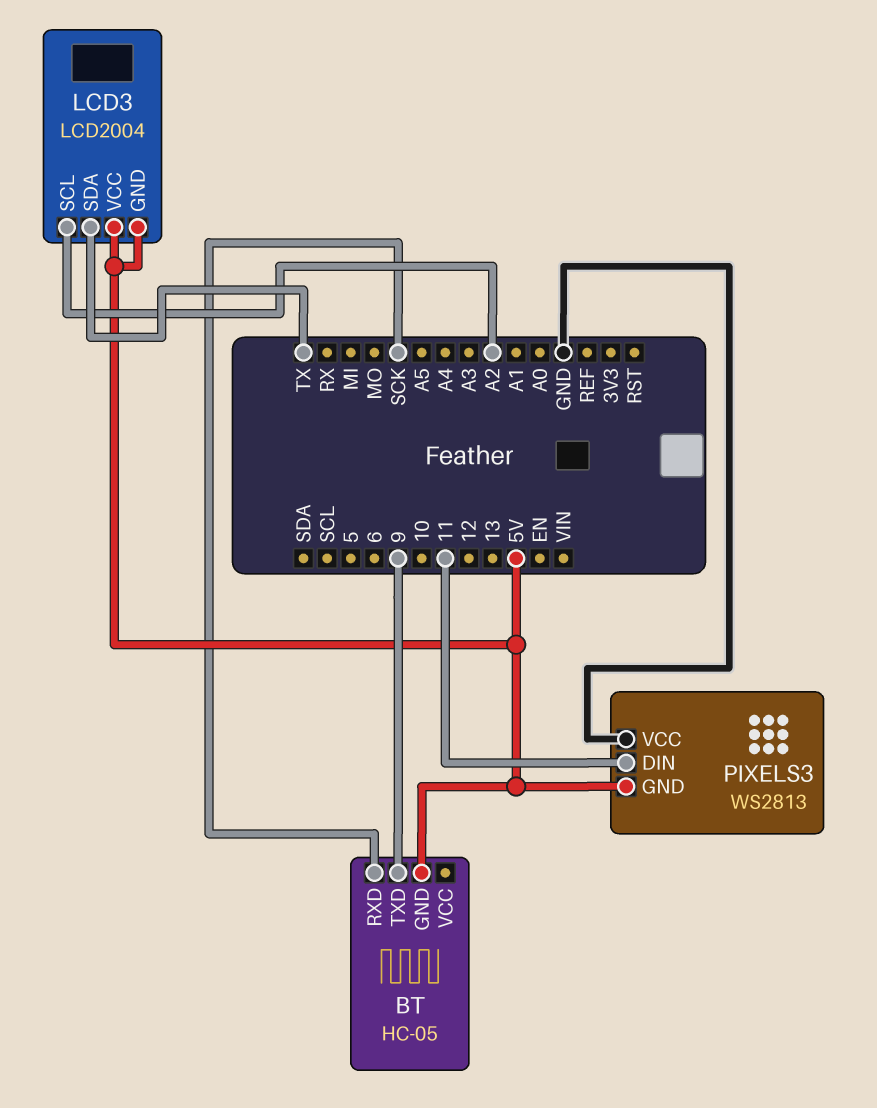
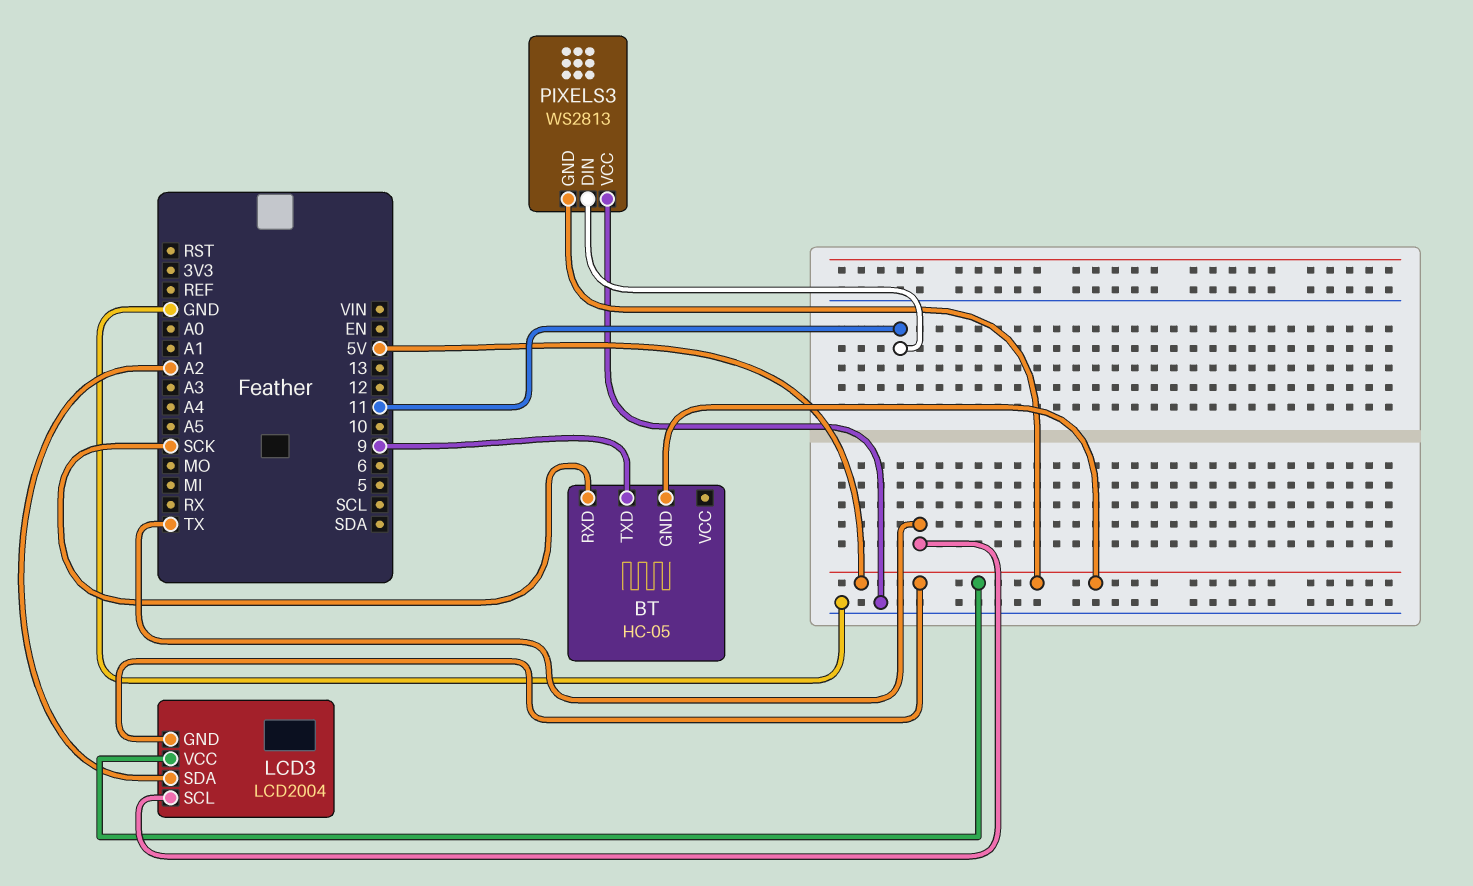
LCD3 pin SCL: A2 -> TX
LCD3 pin SDA: TX -> A2

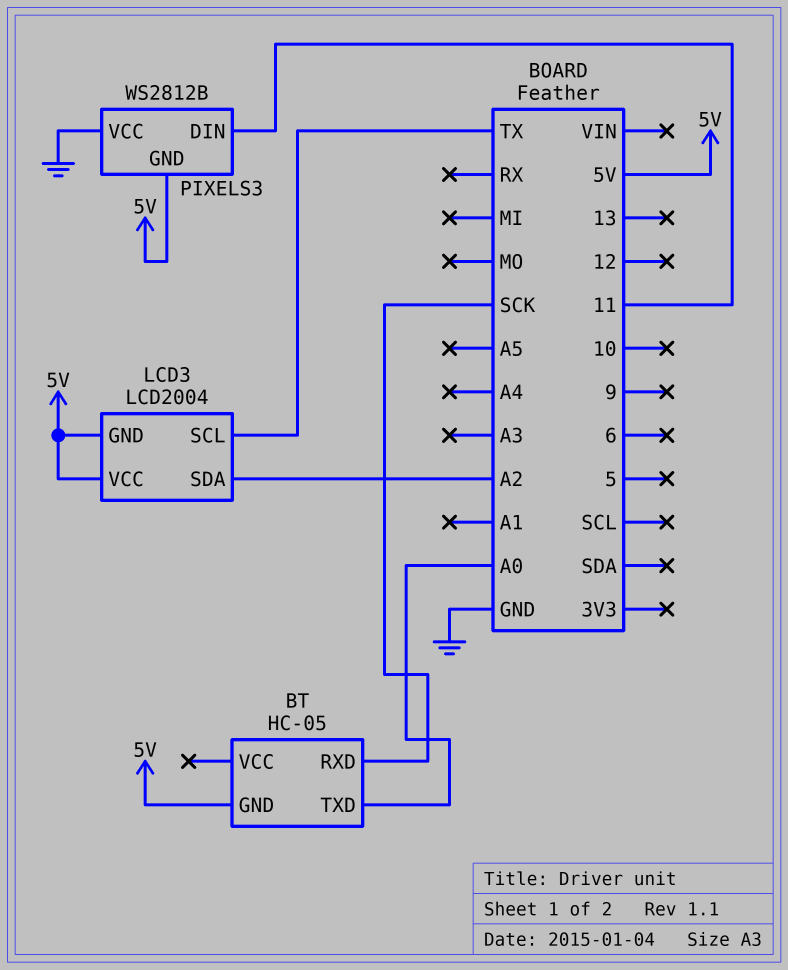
BT pin TXD: 9 -> A0
PIXELS3: WS2813 -> WS2812B

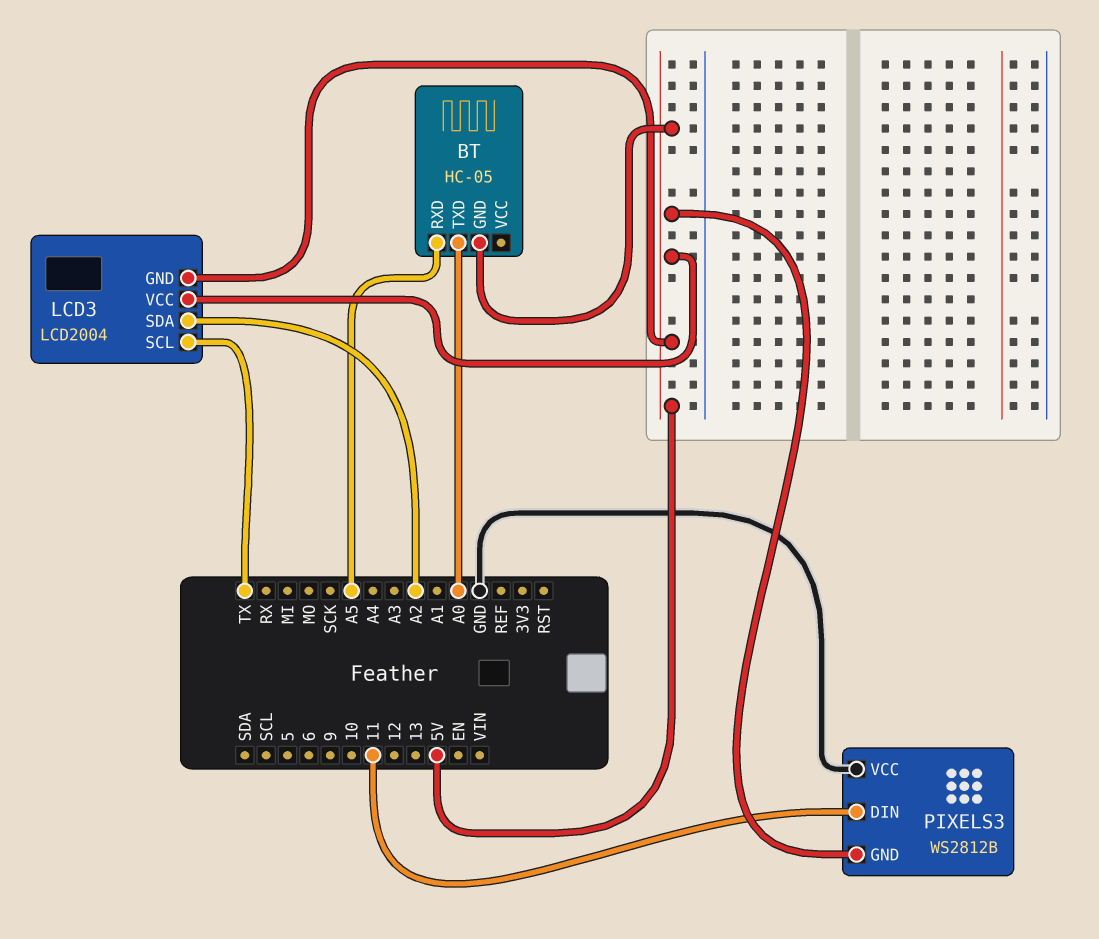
BT pin RXD: SCK -> A5

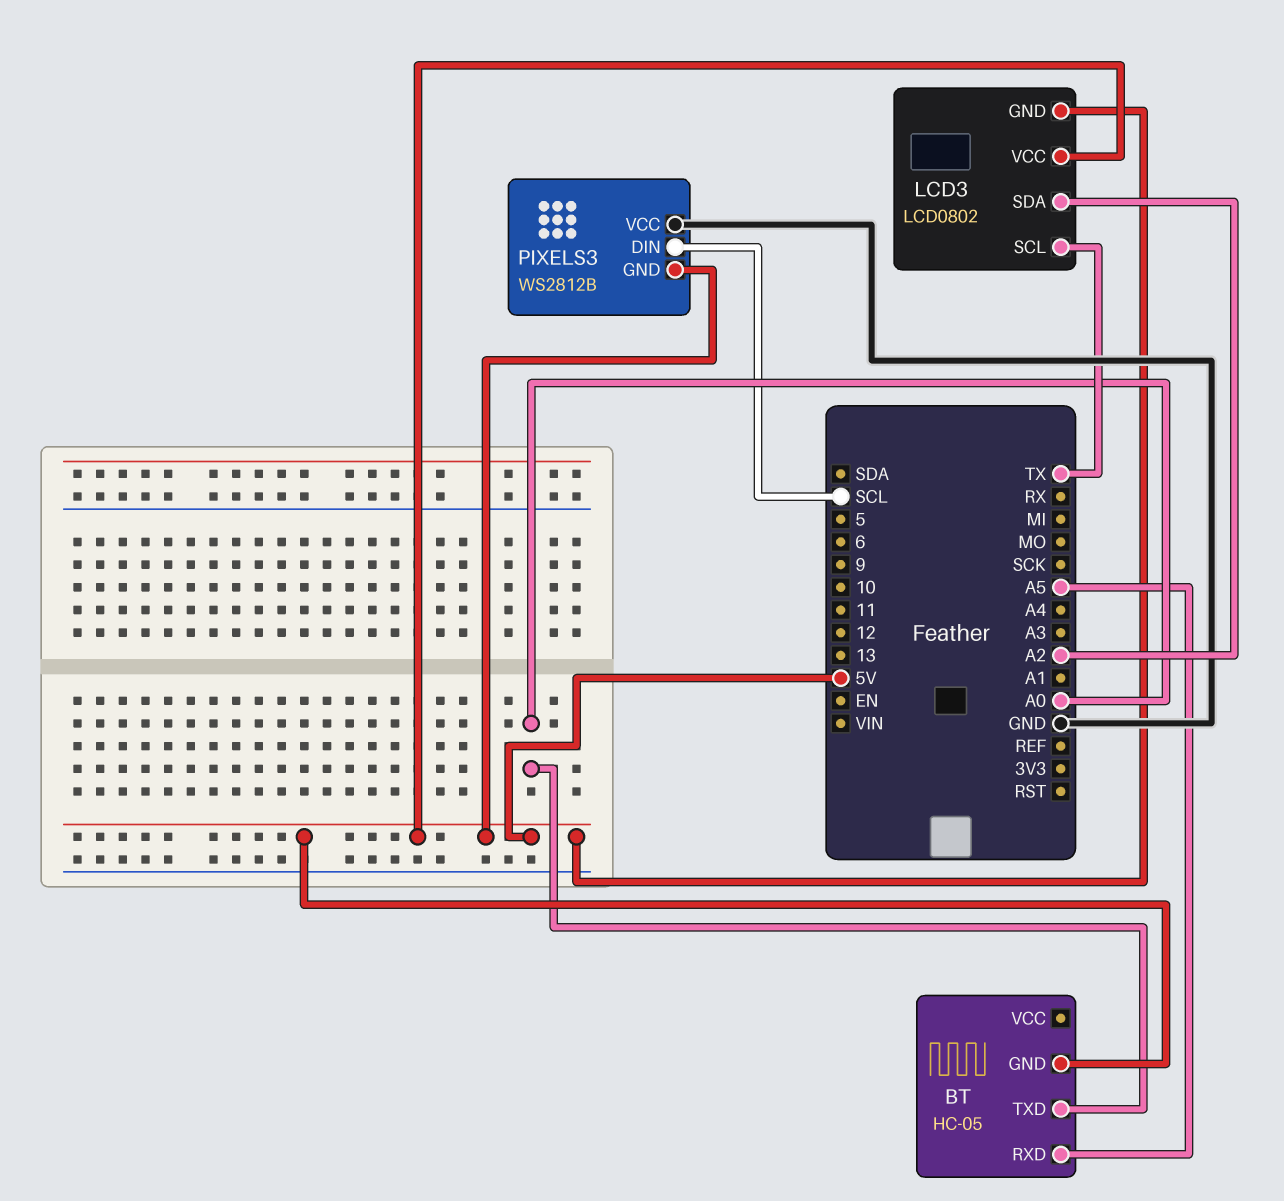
LCD3: LCD2004 -> LCD0802
PIXELS3 pin DIN: 11 -> SCL

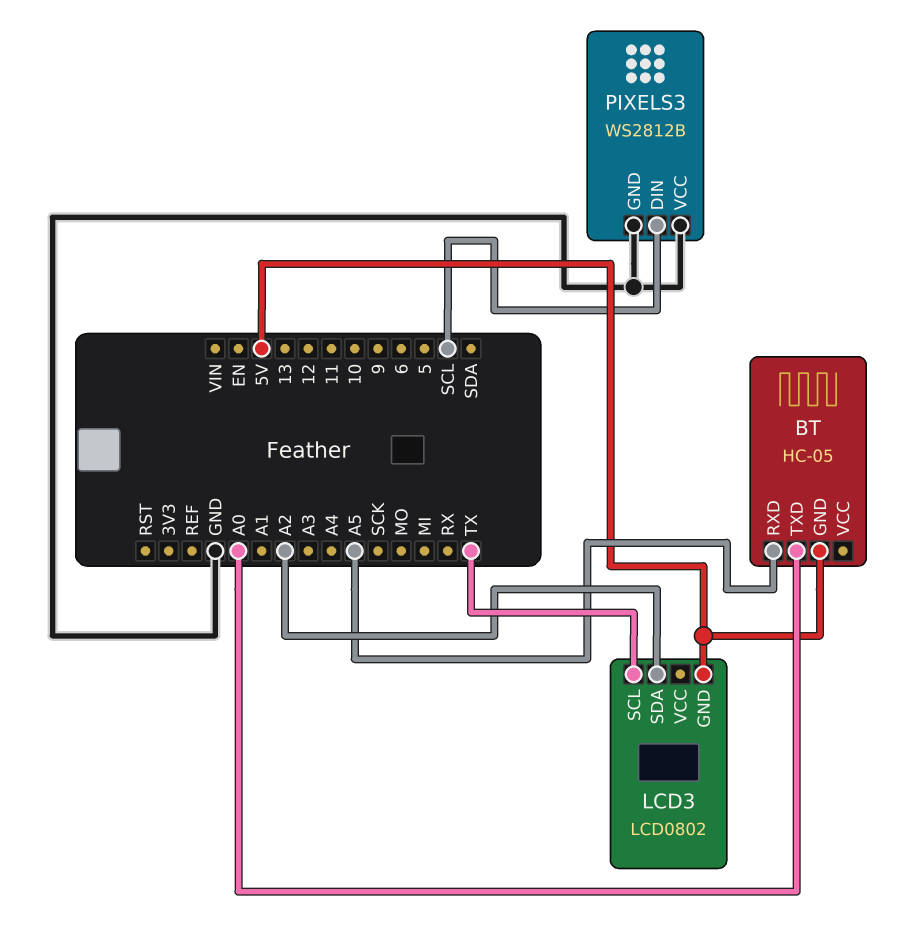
LCD3 pin VCC: 5V -> none
PIXELS3 pin GND: 5V -> GND

